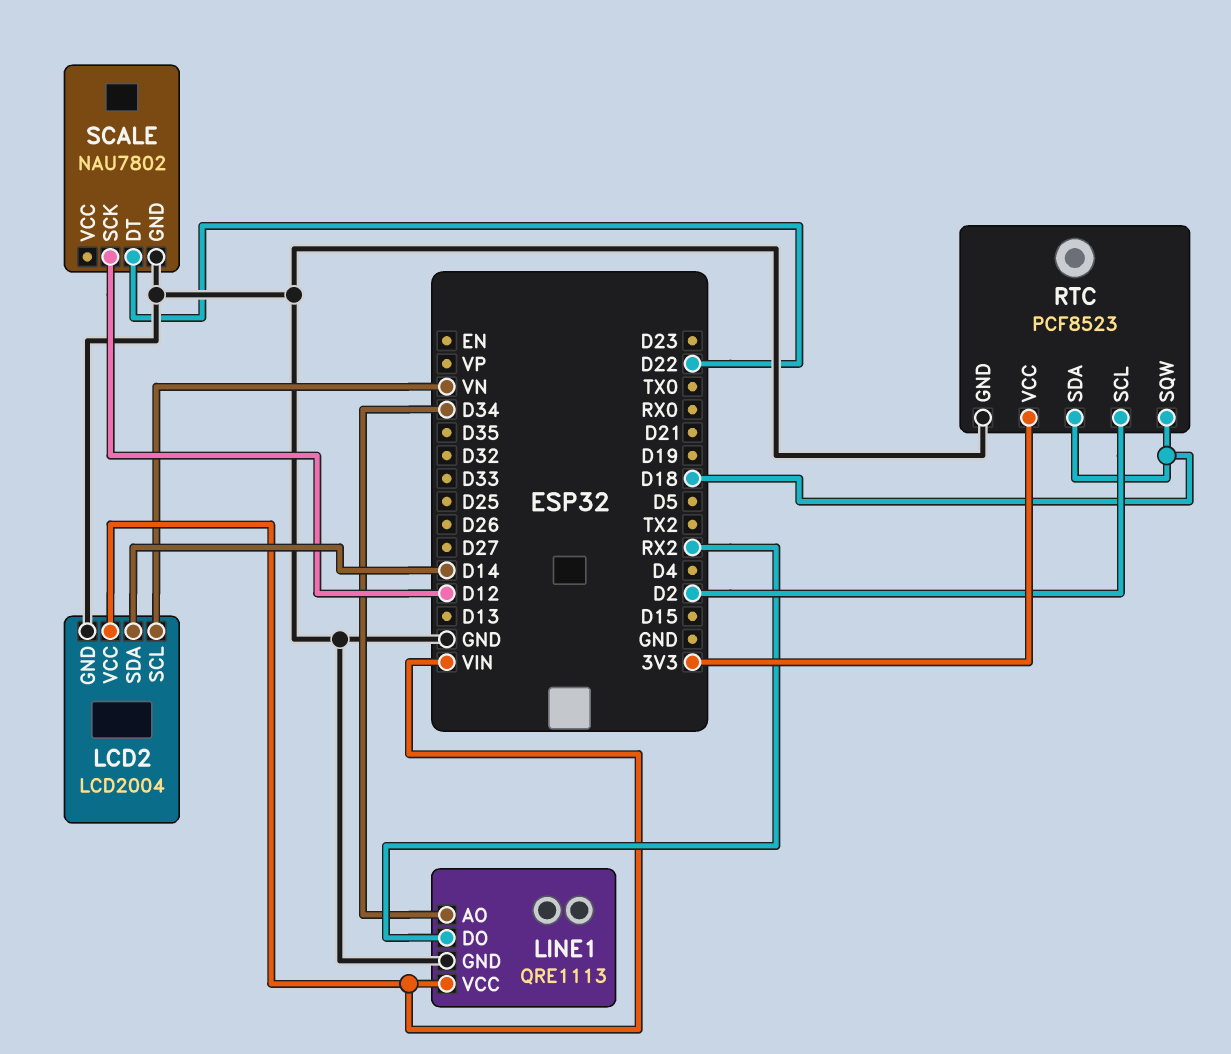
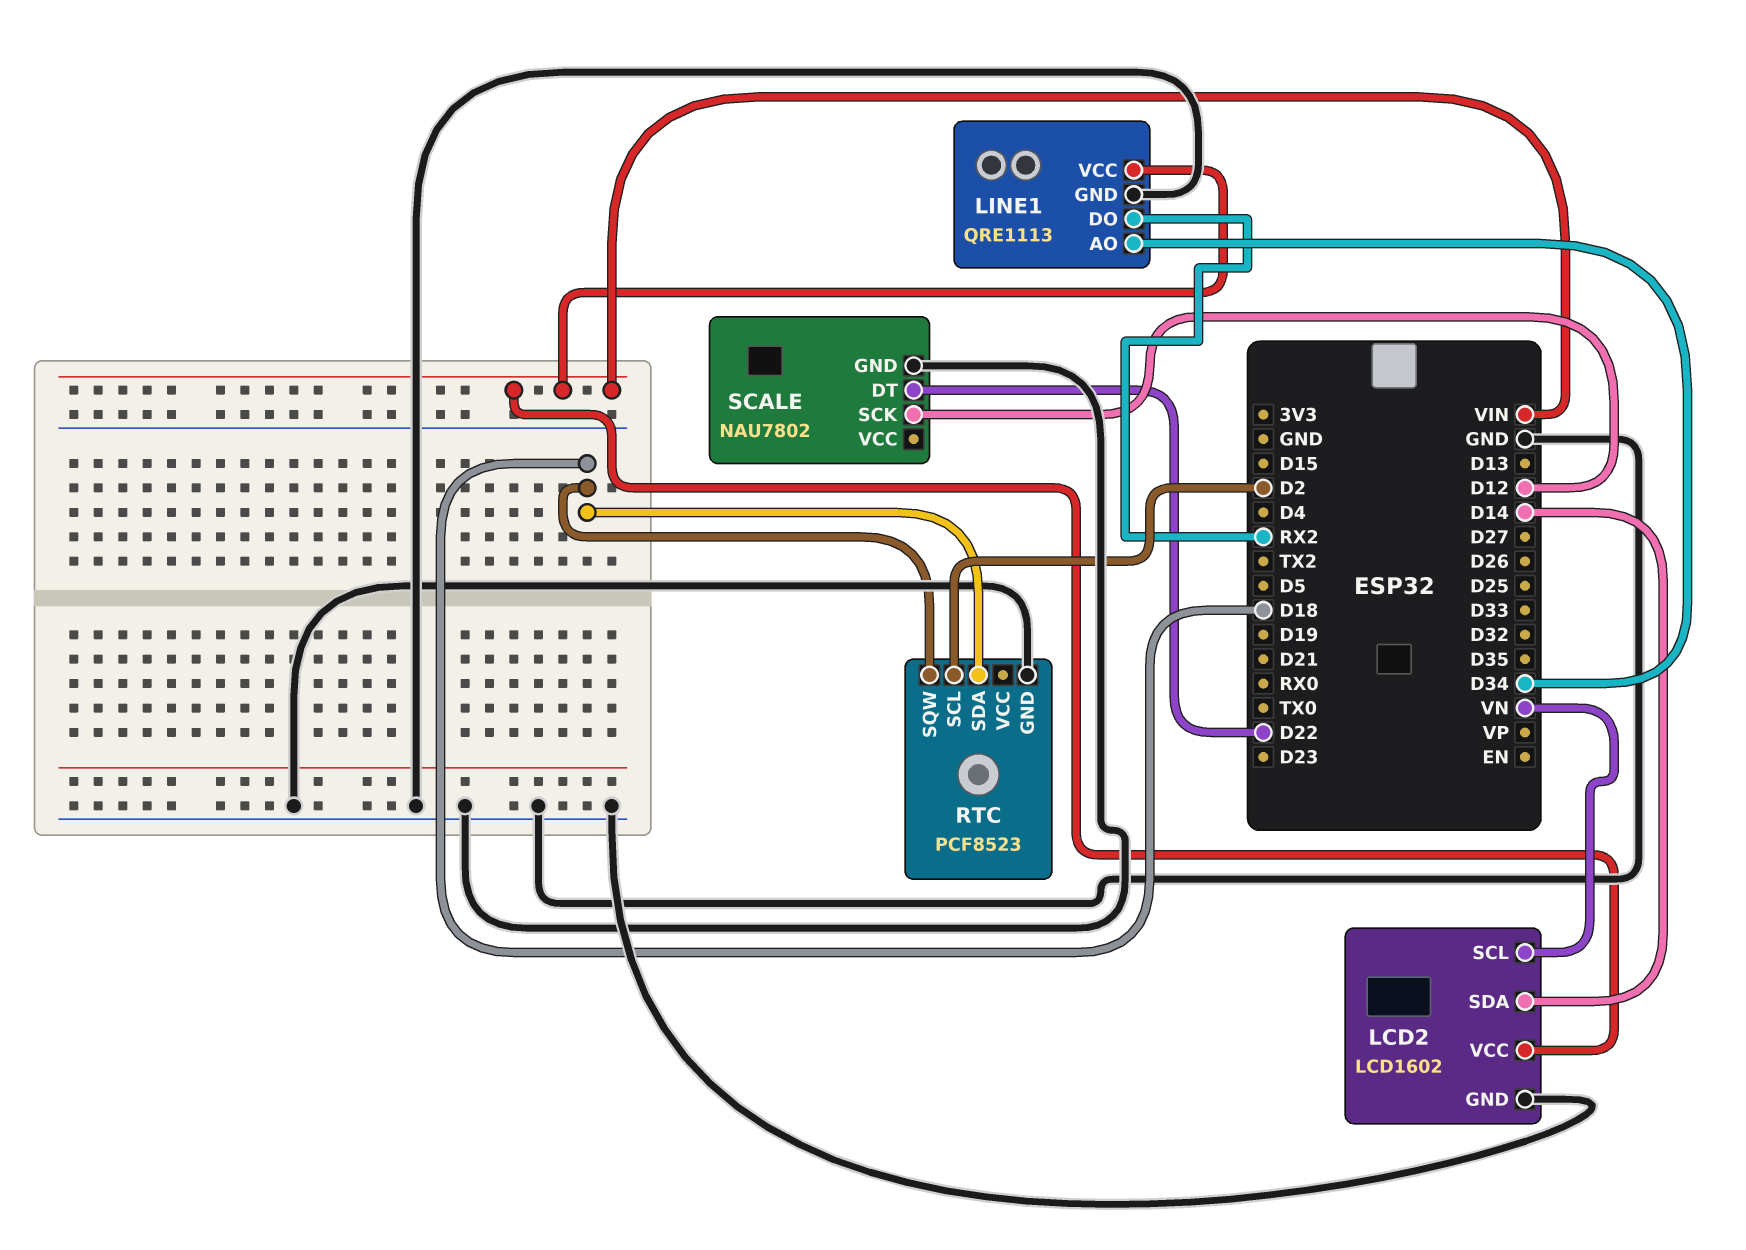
LCD2: LCD2004 -> LCD1602
RTC pin VCC: 3V3 -> none

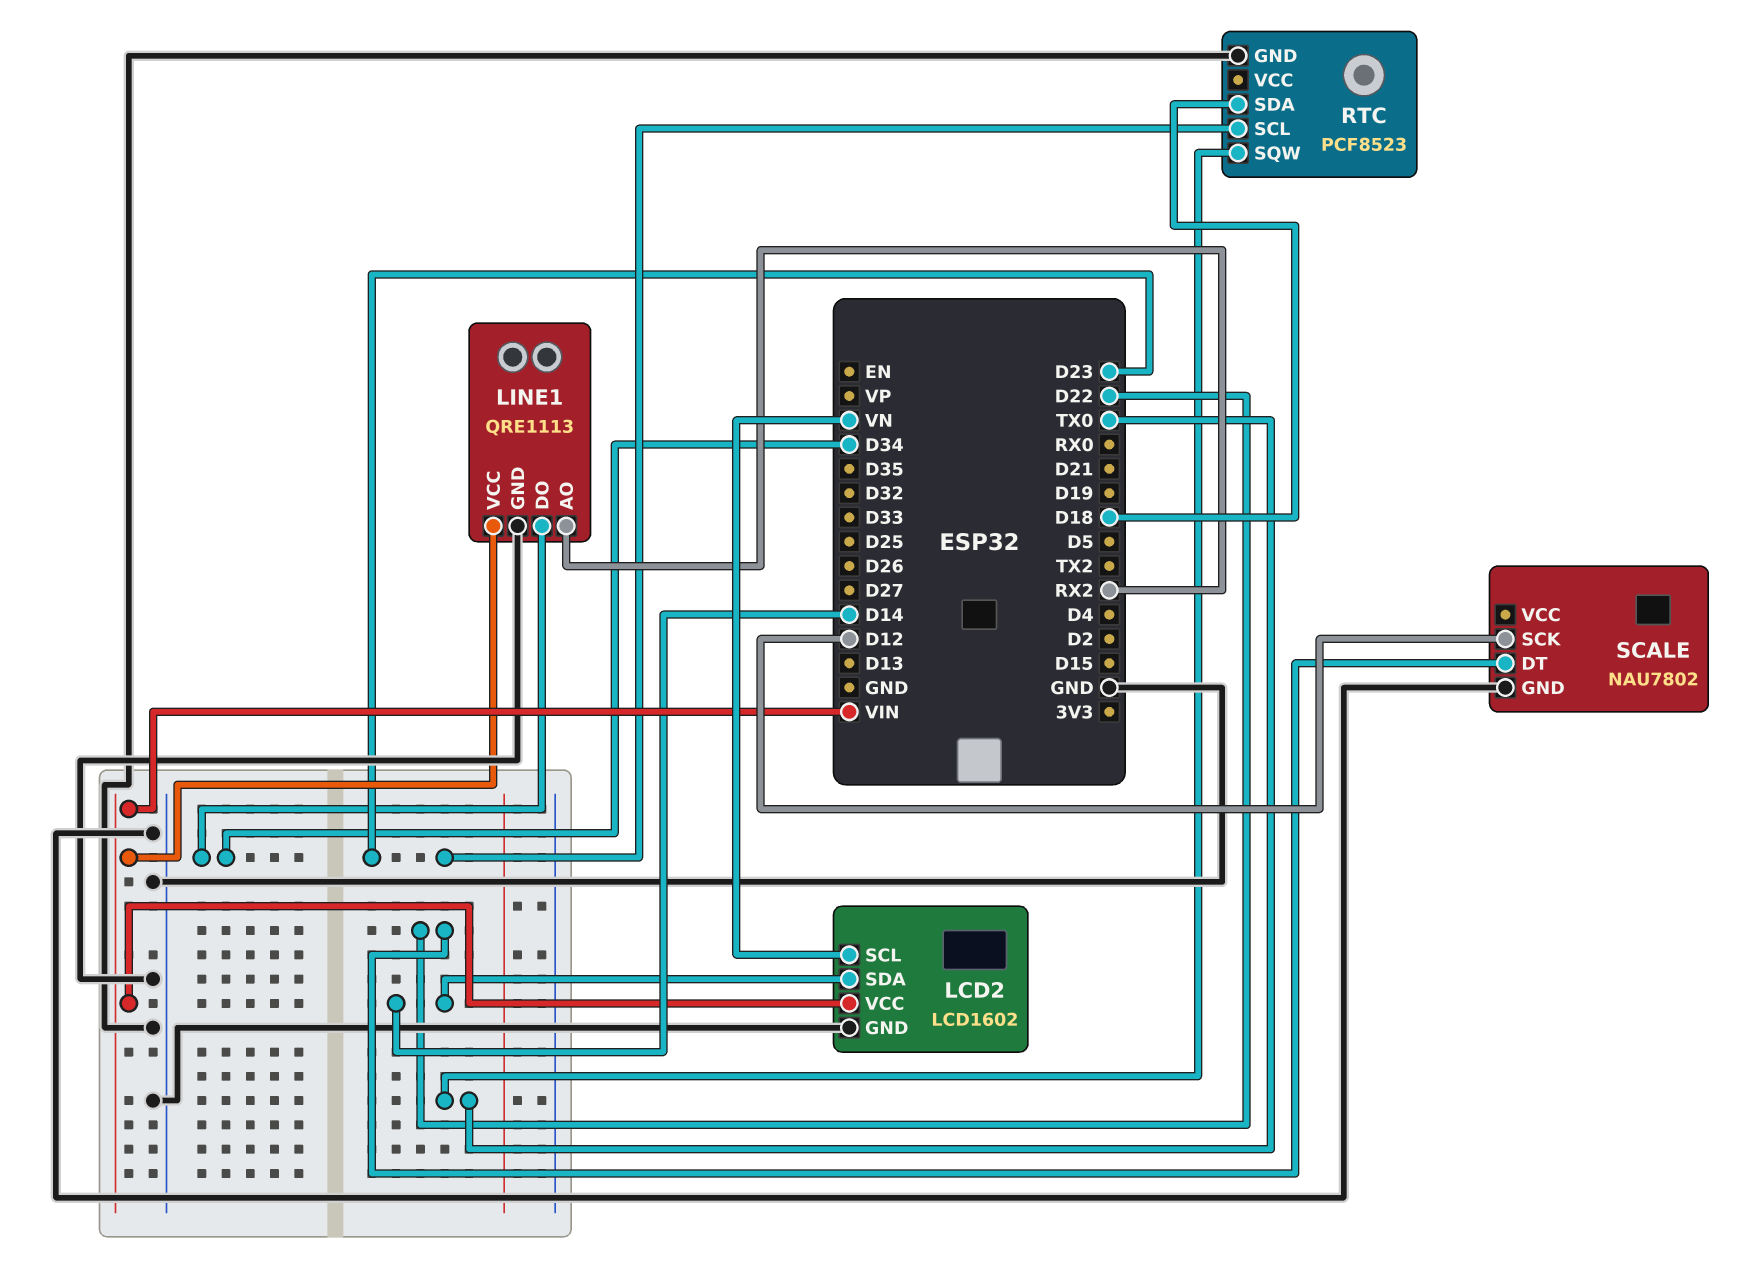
LINE1 pin AO: D34 -> RX2
LINE1 pin DO: RX2 -> D34
RTC pin SCL: D2 -> D23
RTC pin SQW: D18 -> TX0

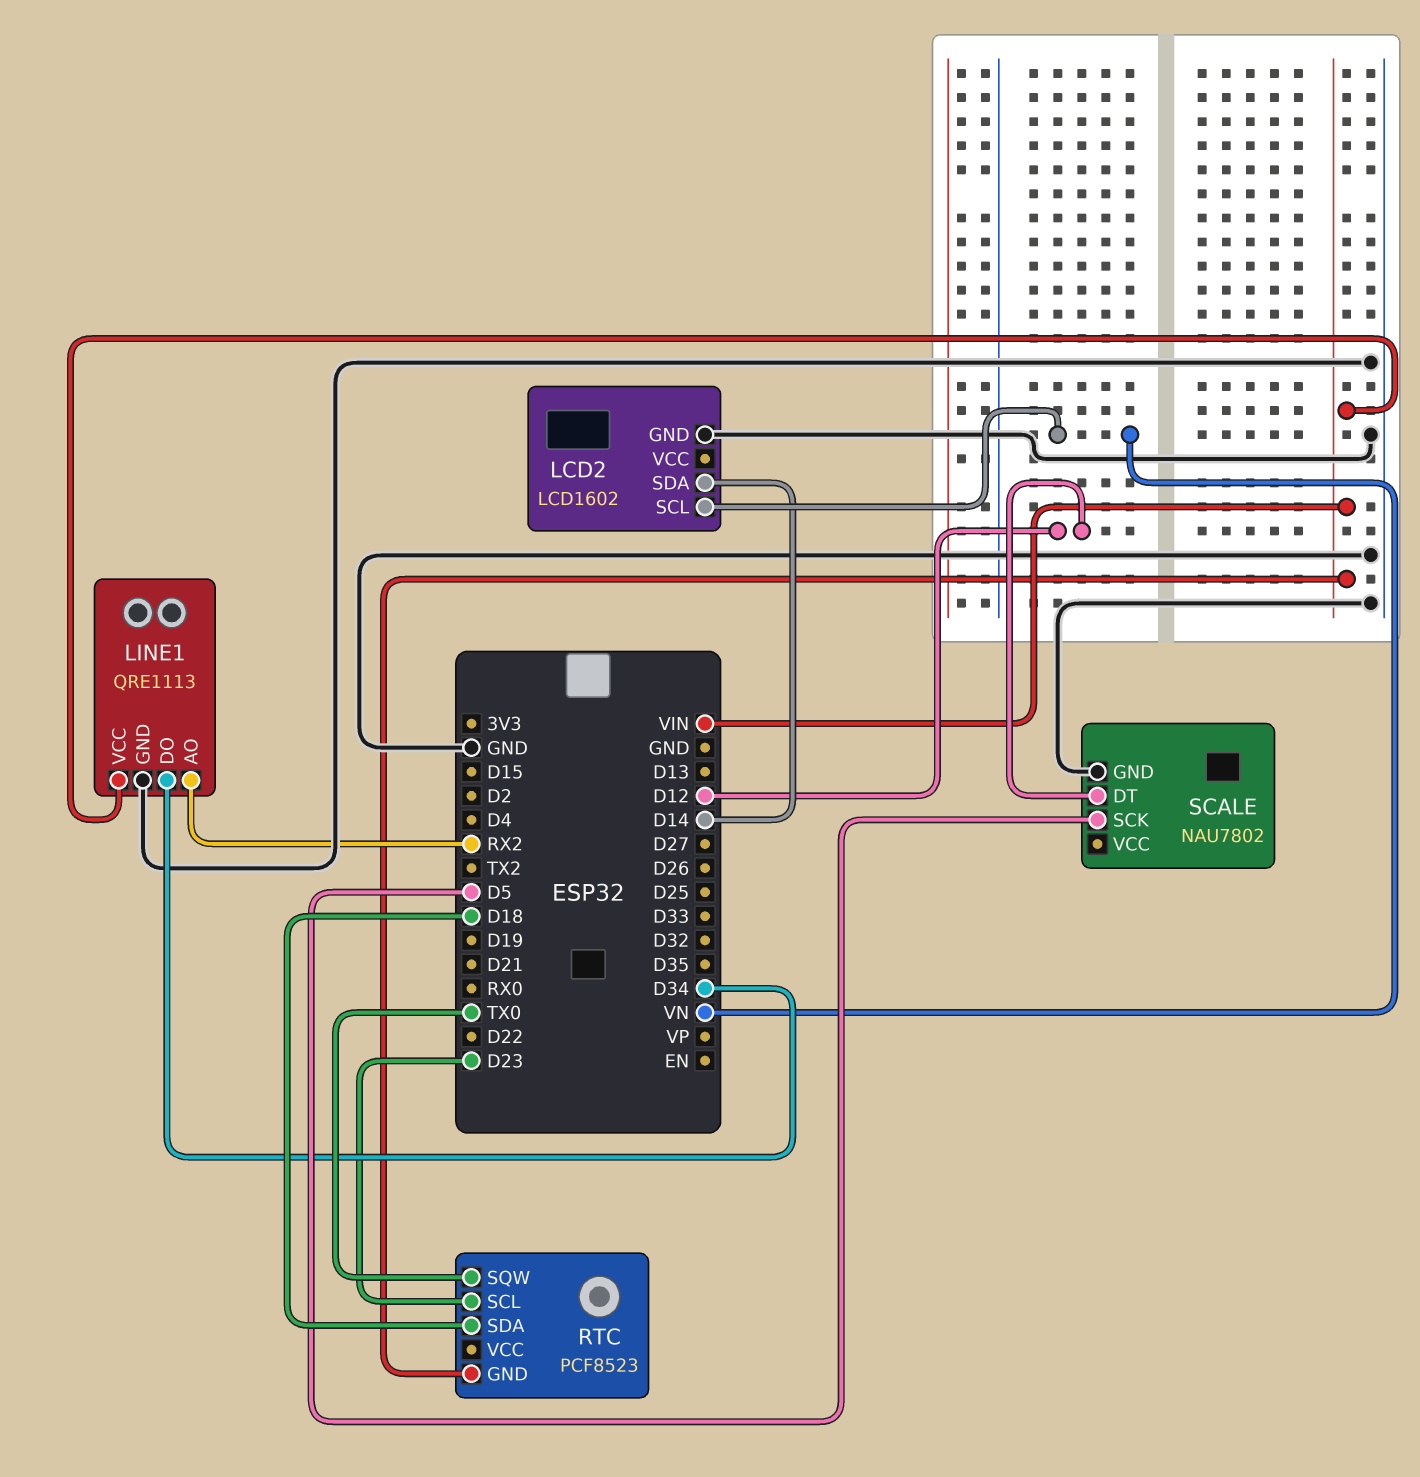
LCD2 pin VCC: VIN -> none
RTC pin GND: GND -> VIN
SCALE pin DT: D22 -> D12
SCALE pin SCK: D12 -> D5

